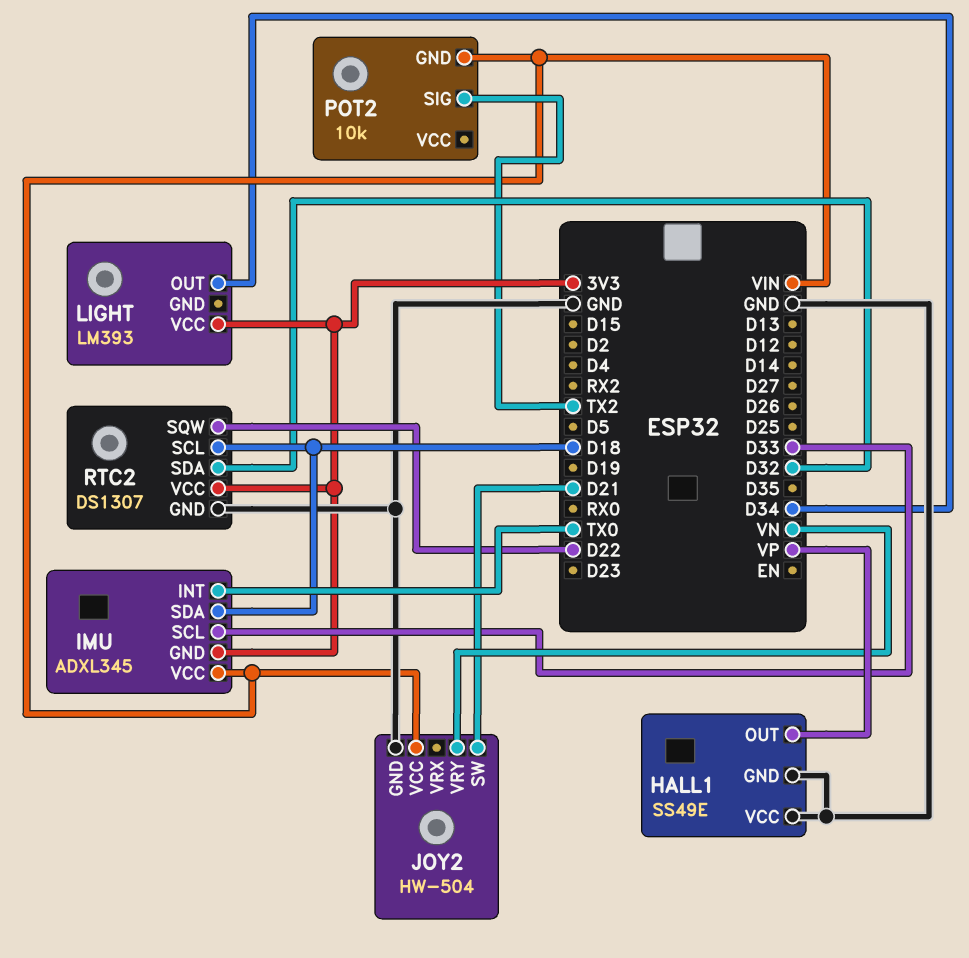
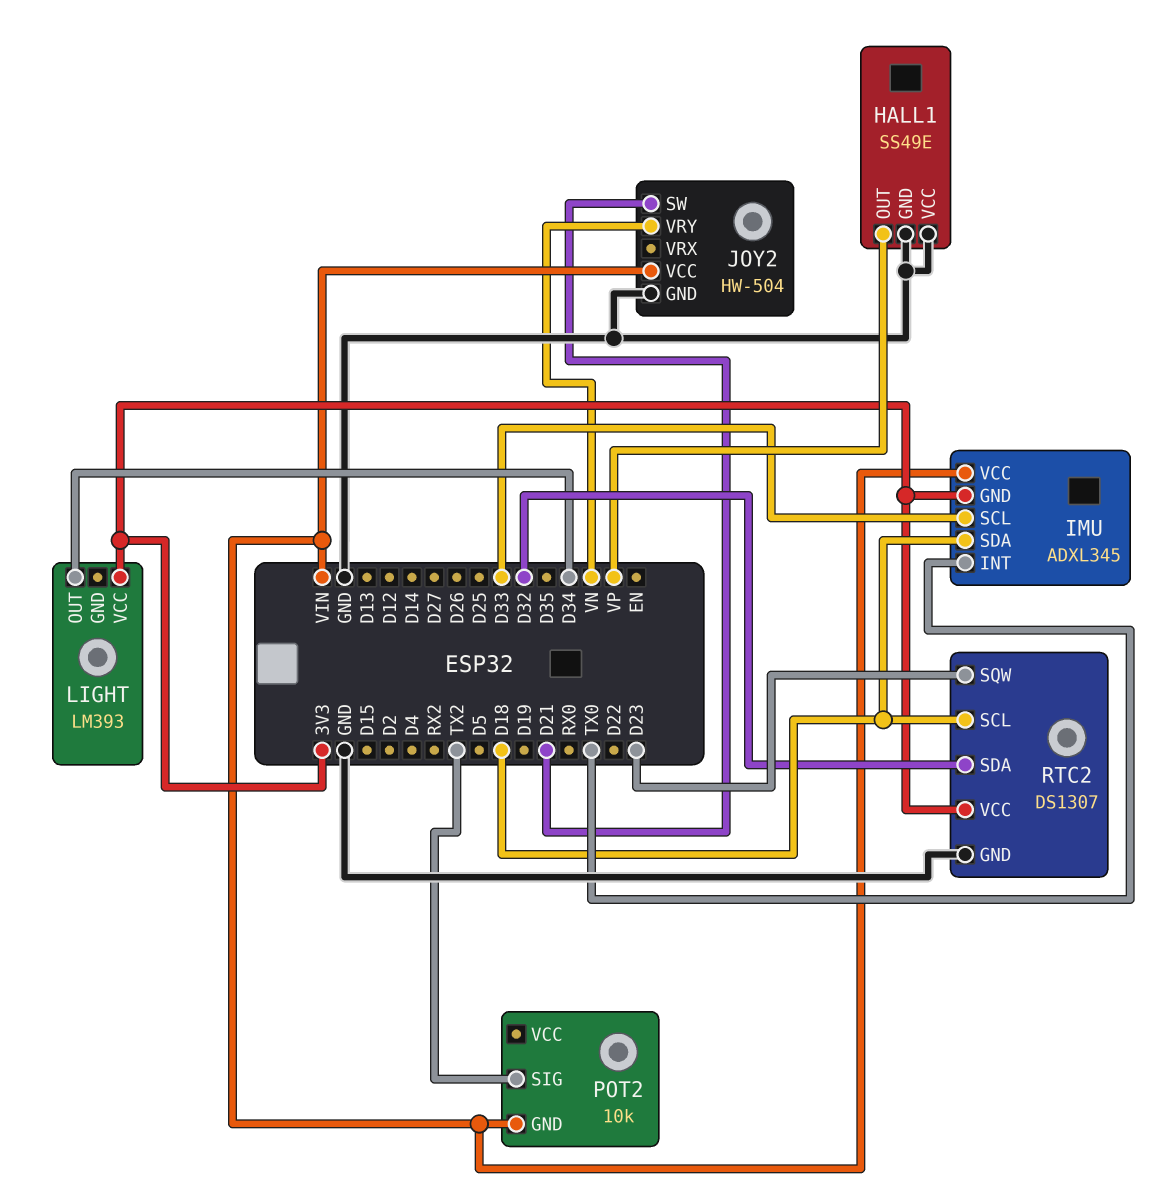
RTC2 pin SQW: D22 -> D23

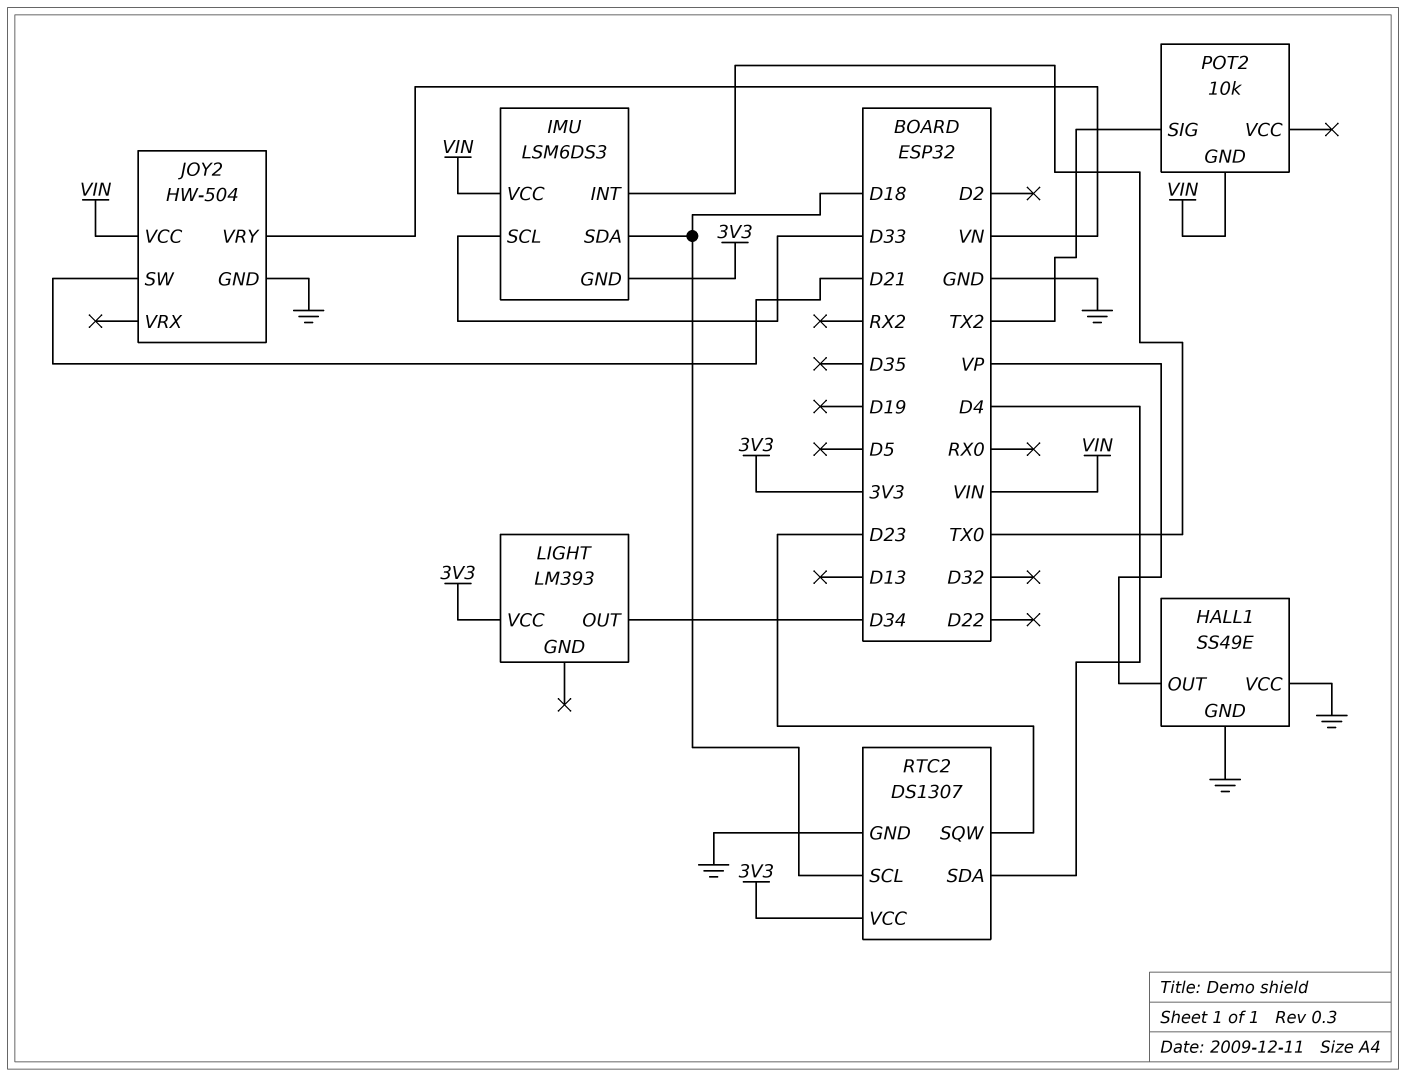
IMU: ADXL345 -> LSM6DS3
RTC2 pin SDA: D32 -> D4

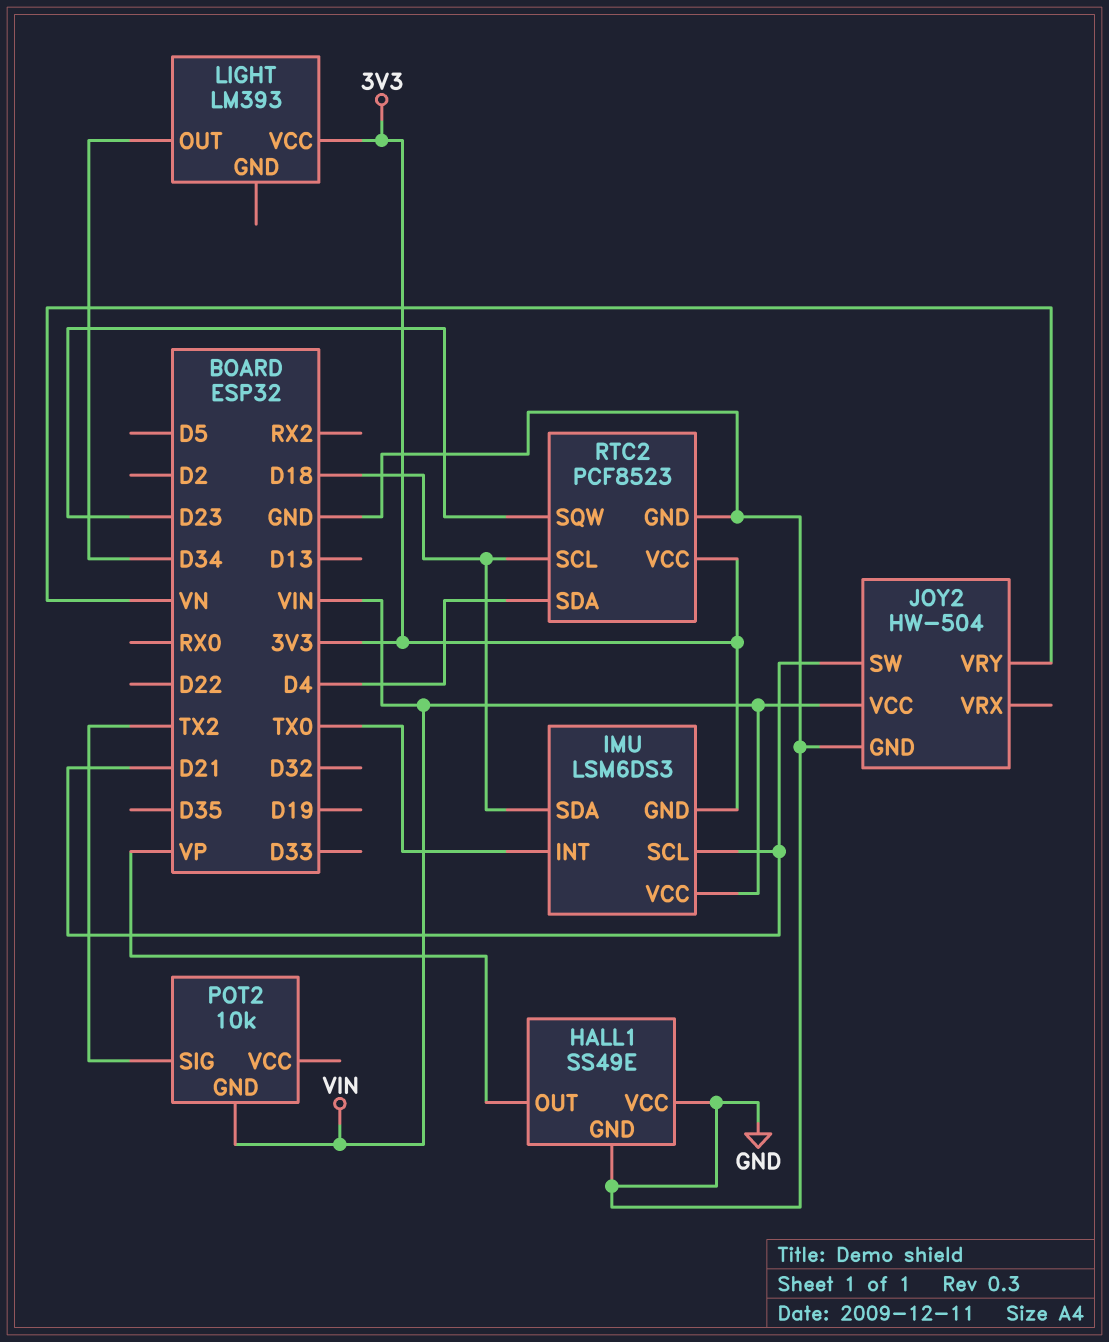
IMU pin SCL: D33 -> D21
RTC2: DS1307 -> PCF8523

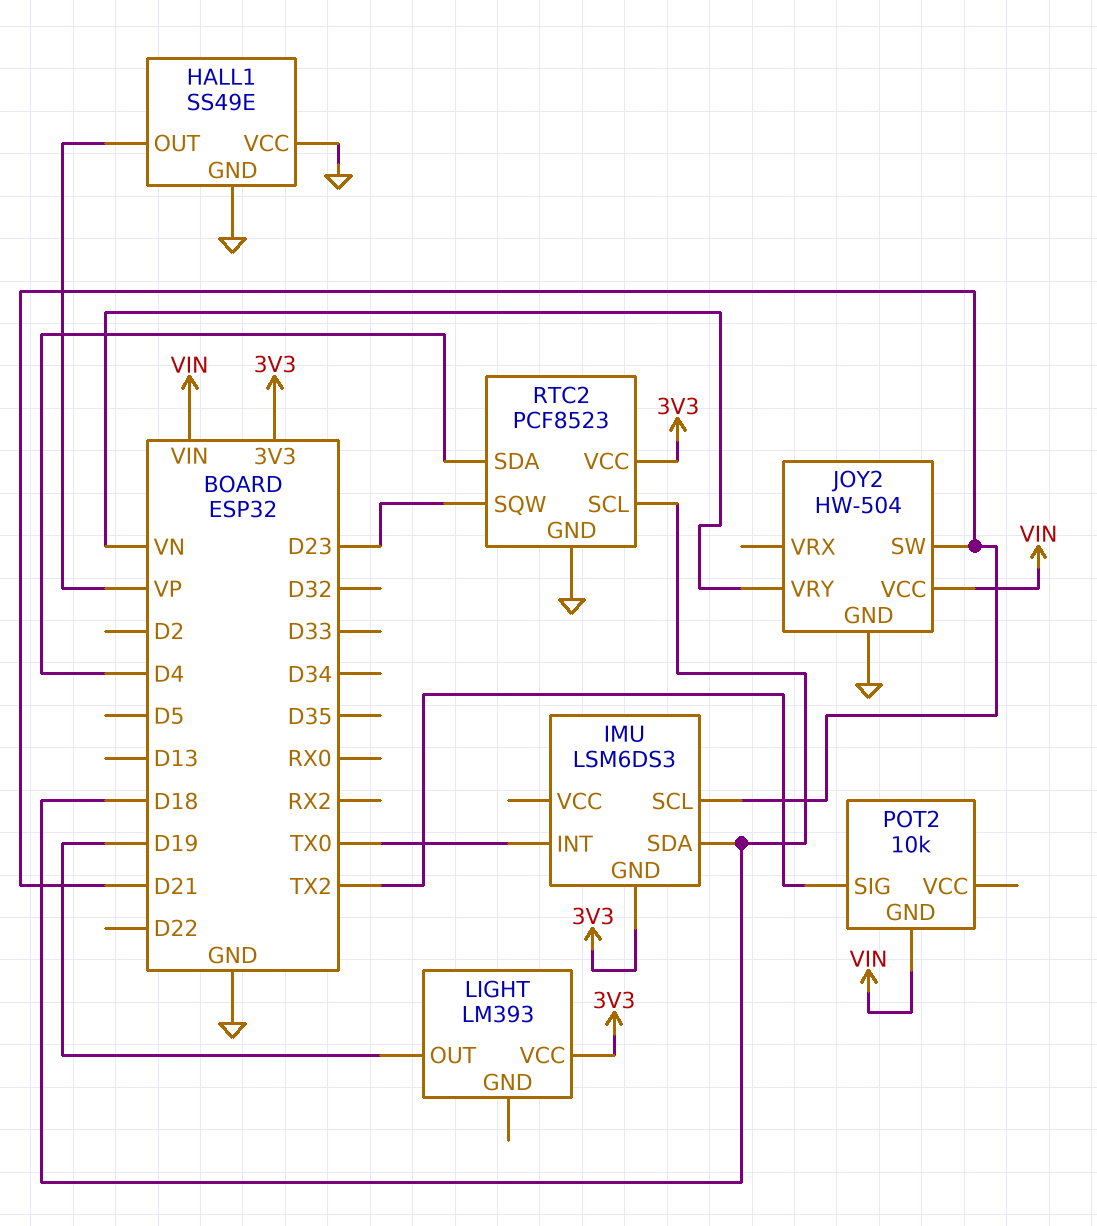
IMU pin VCC: VIN -> none
LIGHT pin OUT: D34 -> D19

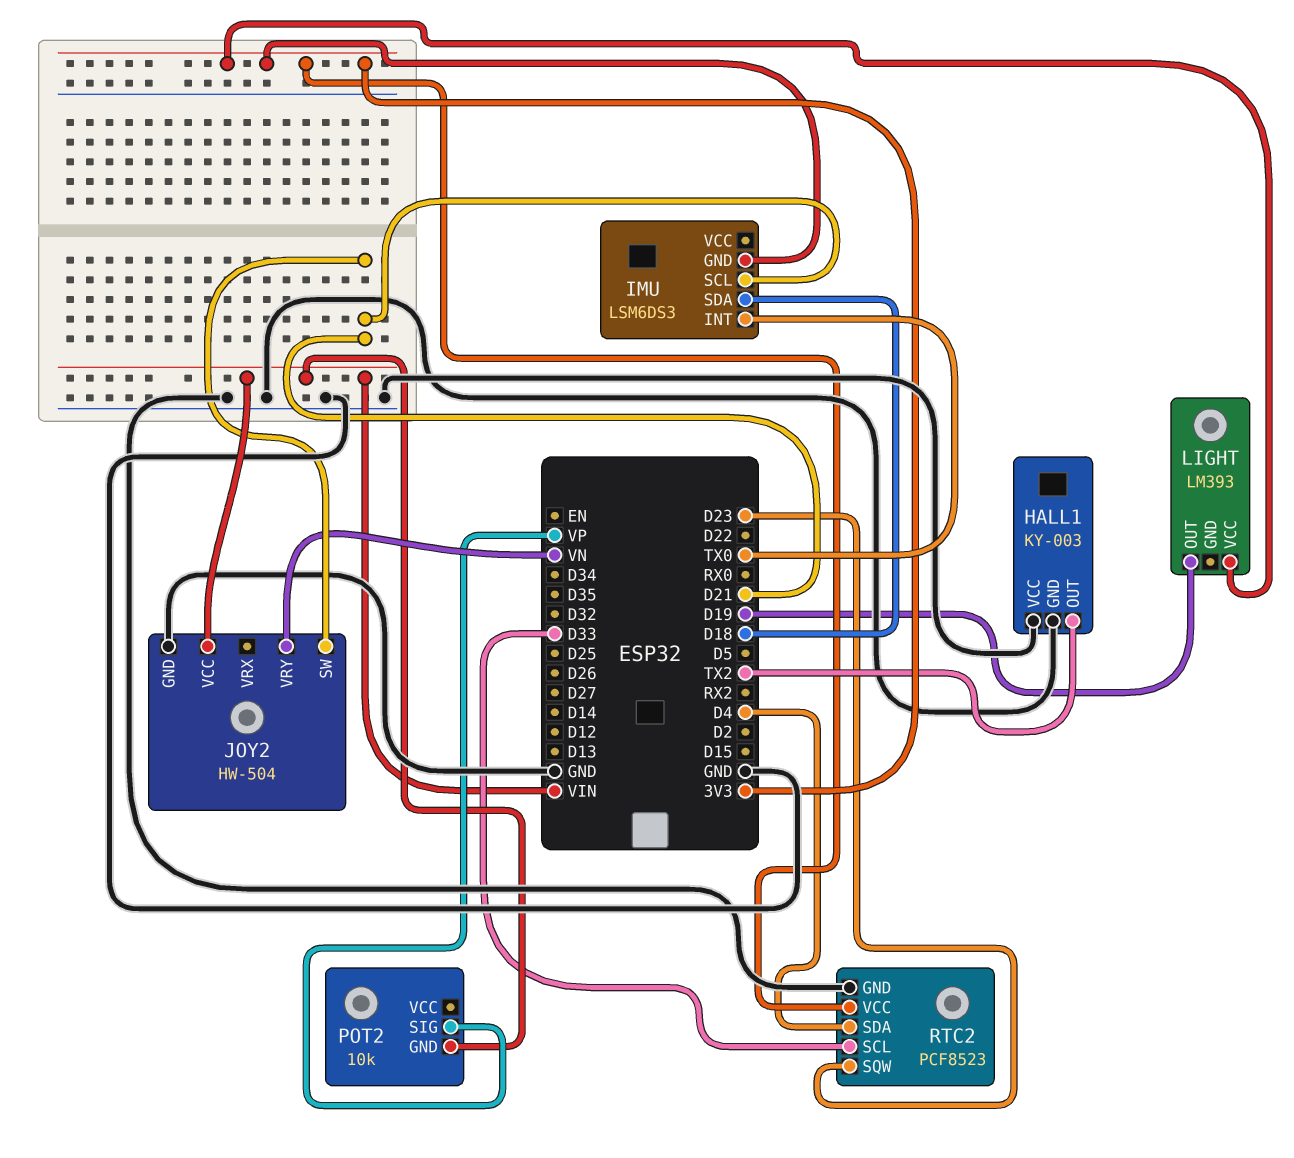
HALL1: SS49E -> KY-003
HALL1 pin OUT: VP -> TX2
POT2 pin SIG: TX2 -> VP
RTC2 pin SCL: D18 -> D33

